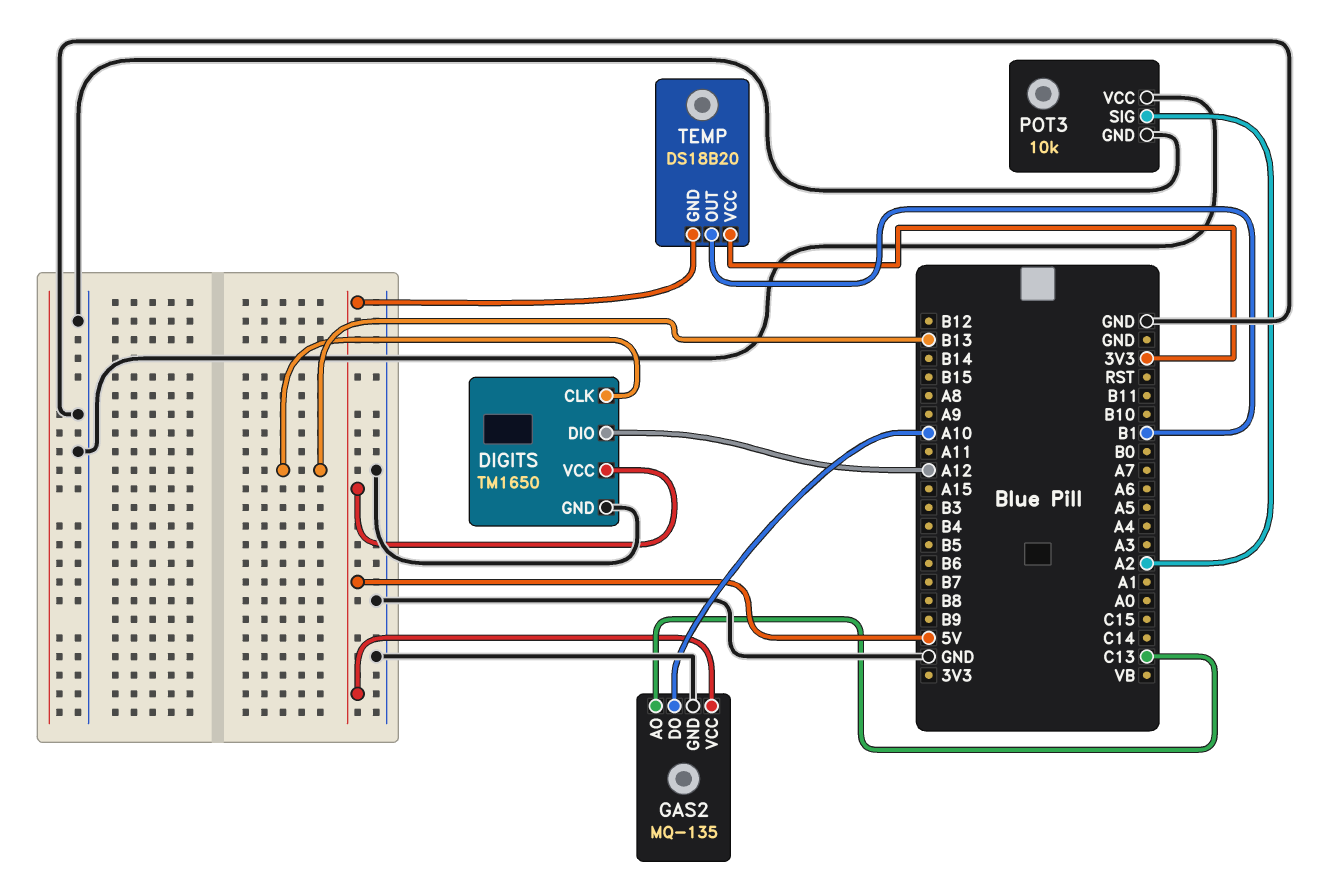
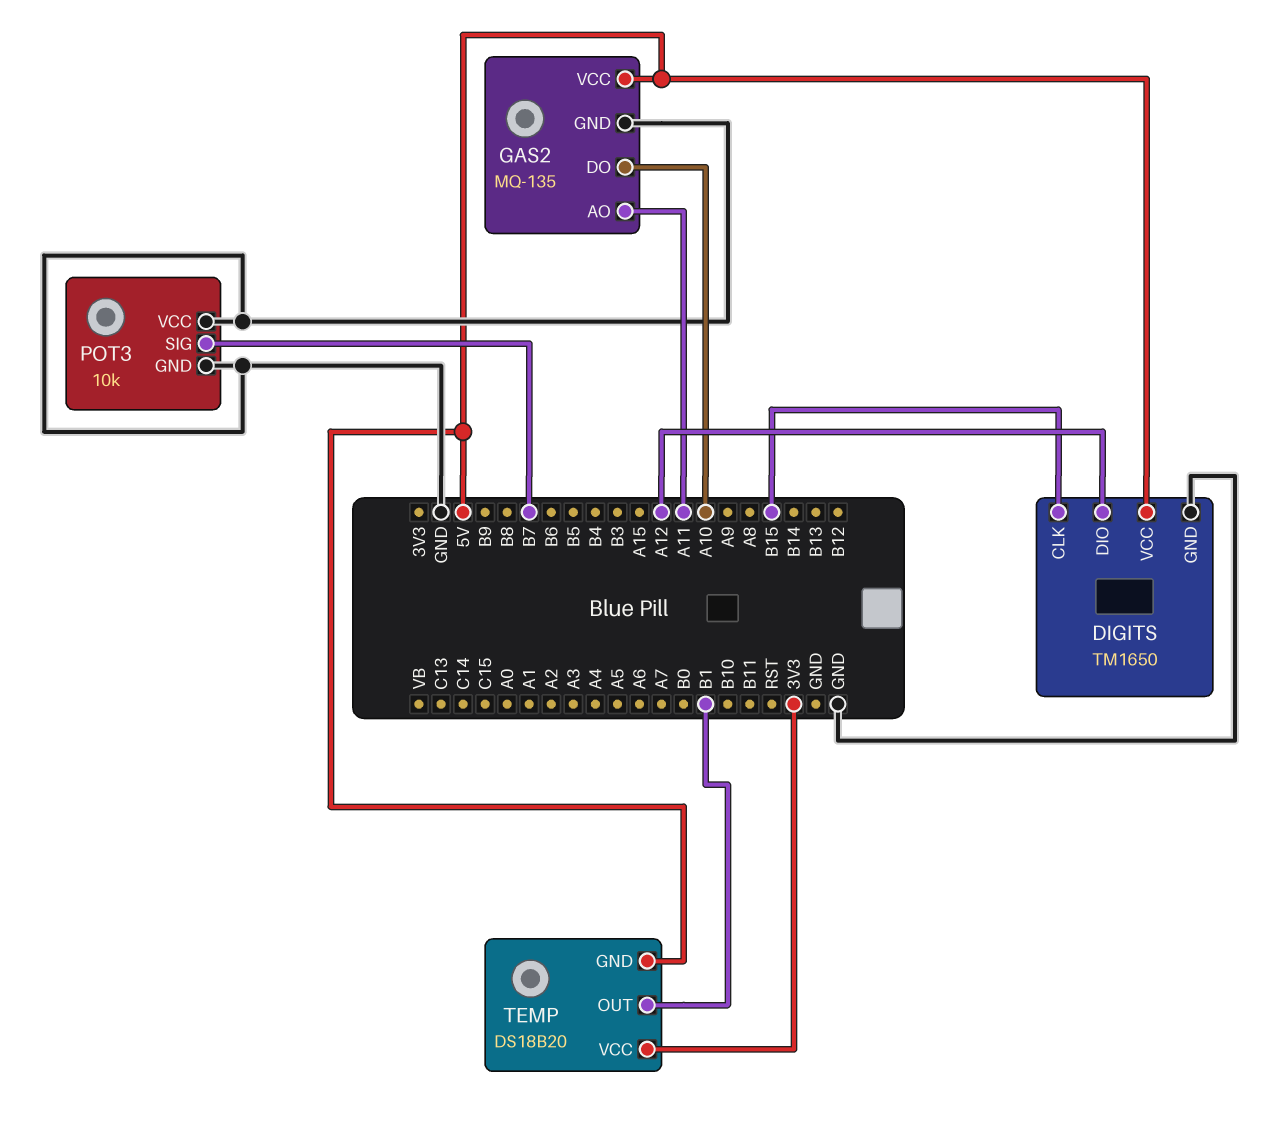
DIGITS pin CLK: B13 -> B15
GAS2 pin AO: C13 -> A11
POT3 pin SIG: A2 -> B7

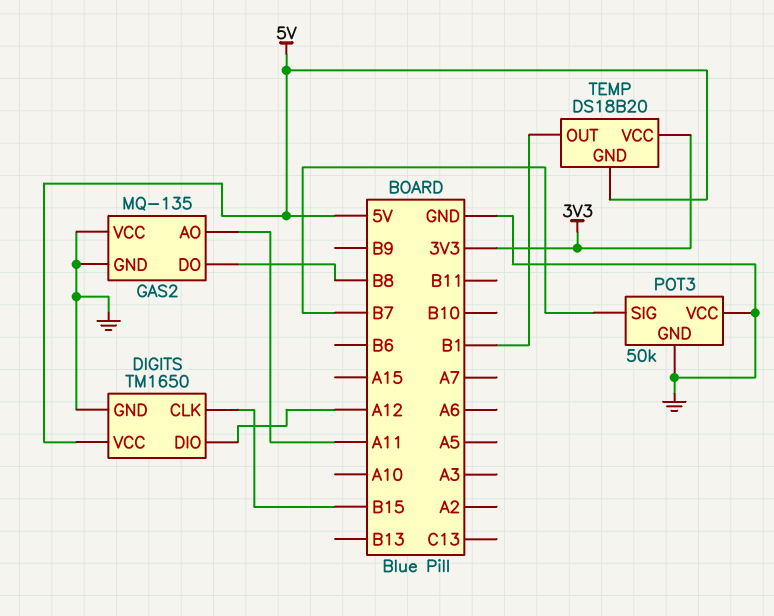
GAS2 pin DO: A10 -> B8
GAS2 pin VCC: 5V -> GND
POT3: 10k -> 50k

